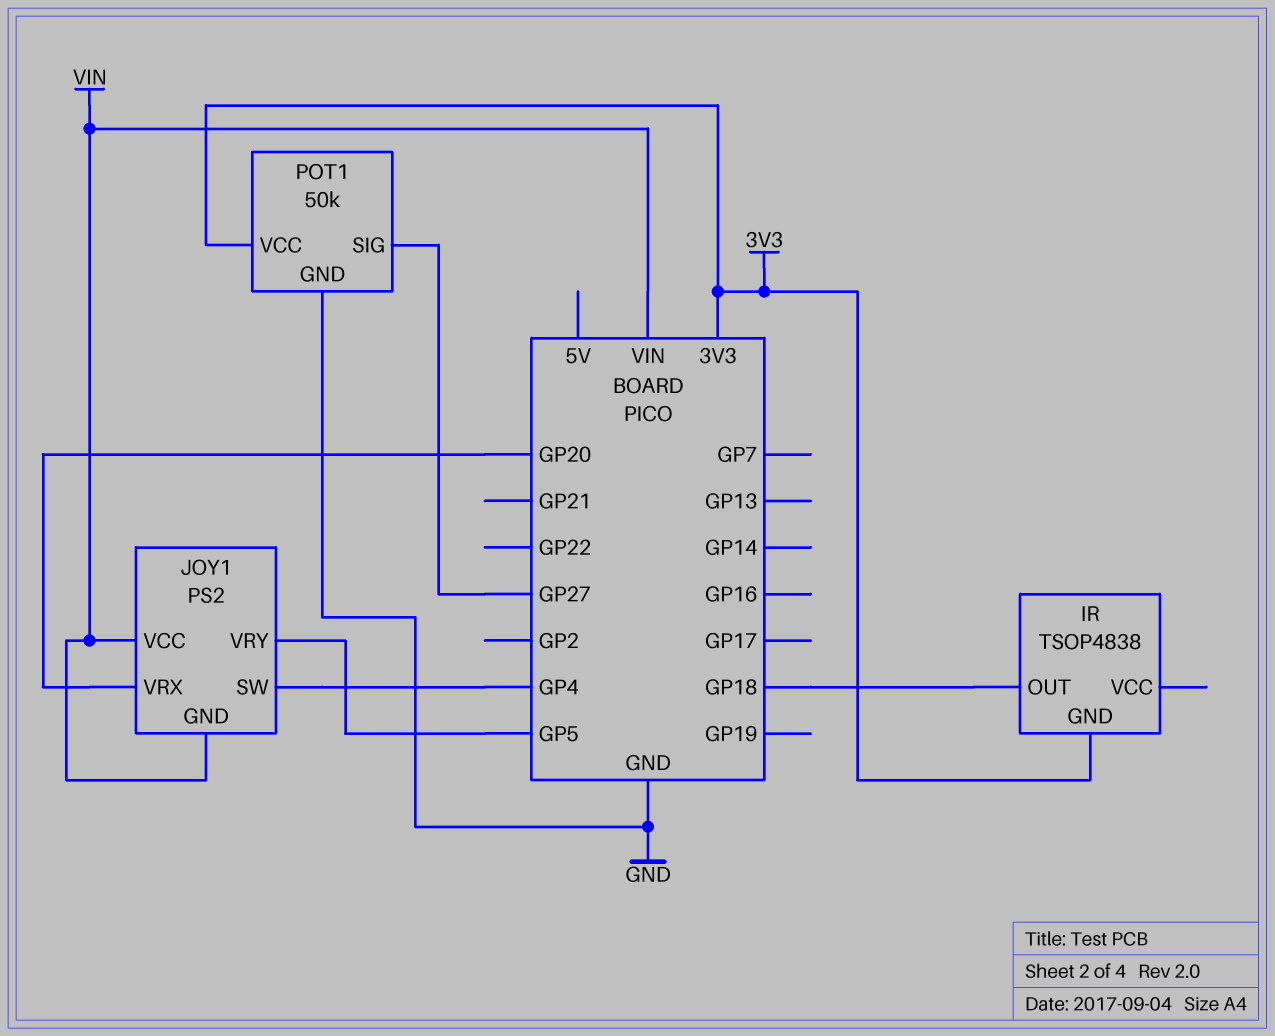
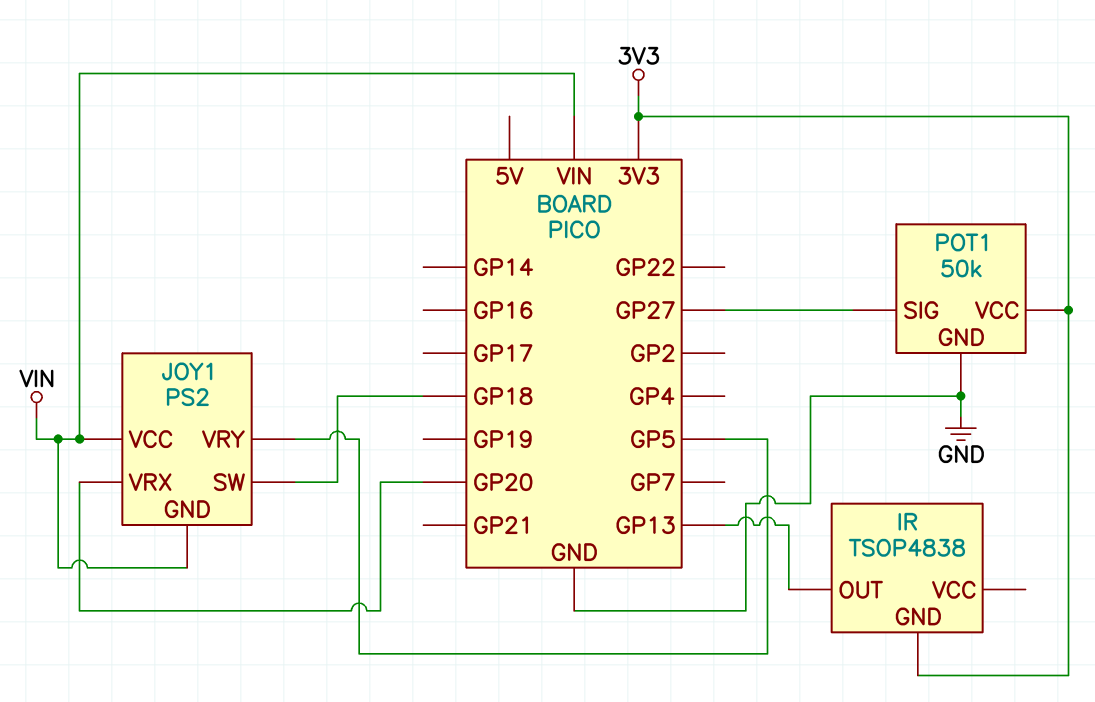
IR pin OUT: GP18 -> GP13
JOY1 pin SW: GP4 -> GP18

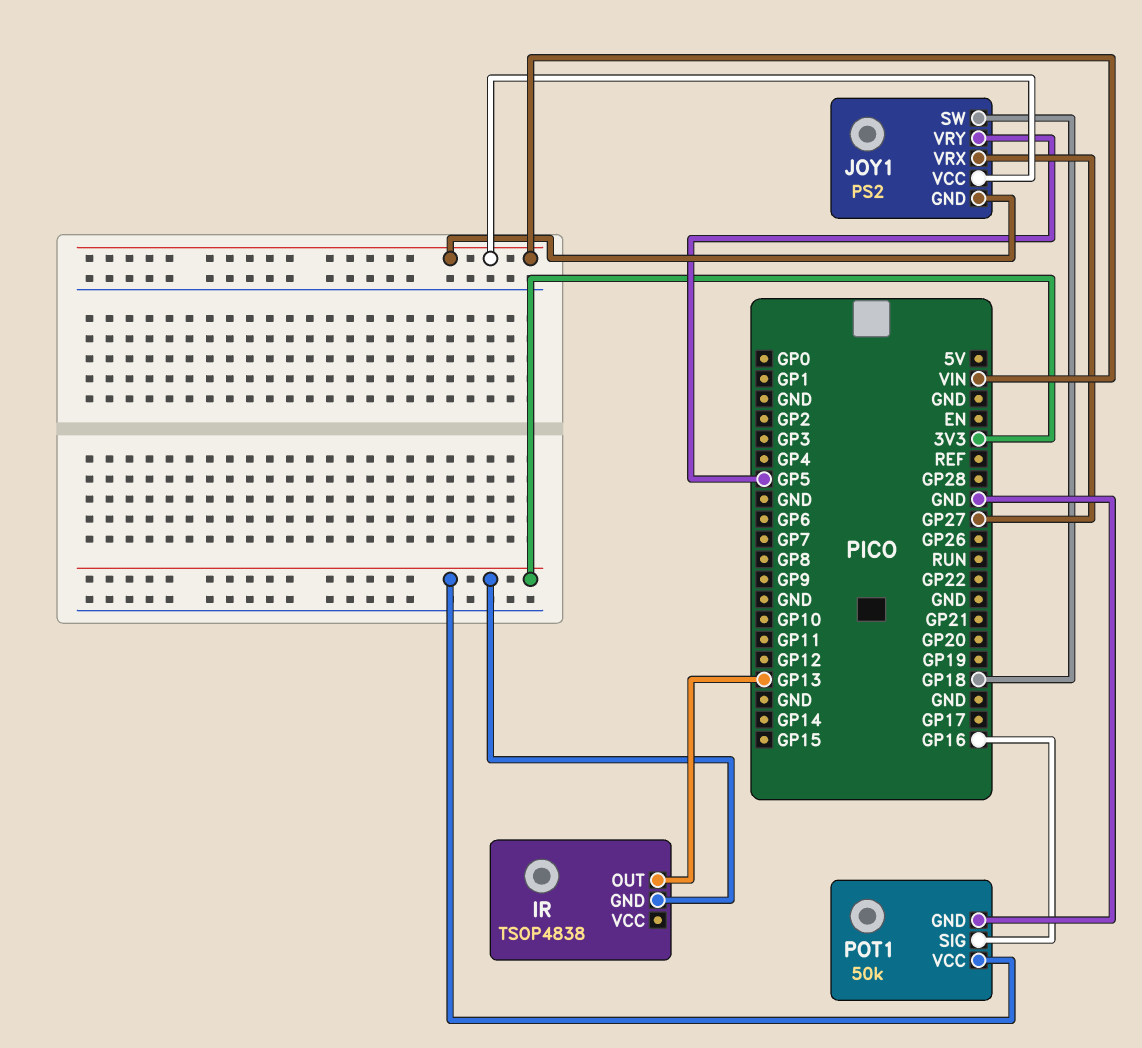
JOY1 pin VRX: GP20 -> GP27
POT1 pin SIG: GP27 -> GP16

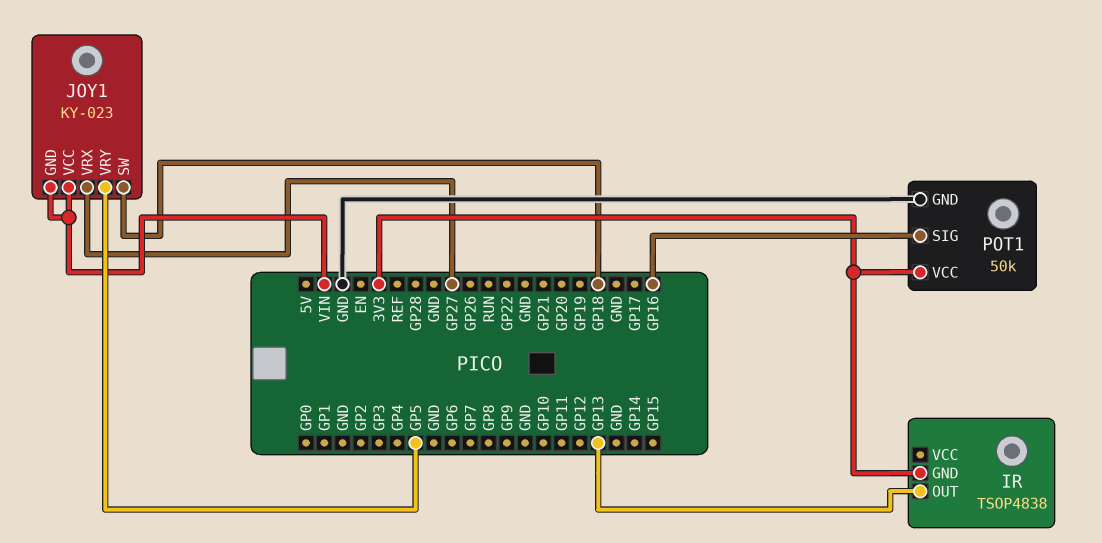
JOY1: PS2 -> KY-023

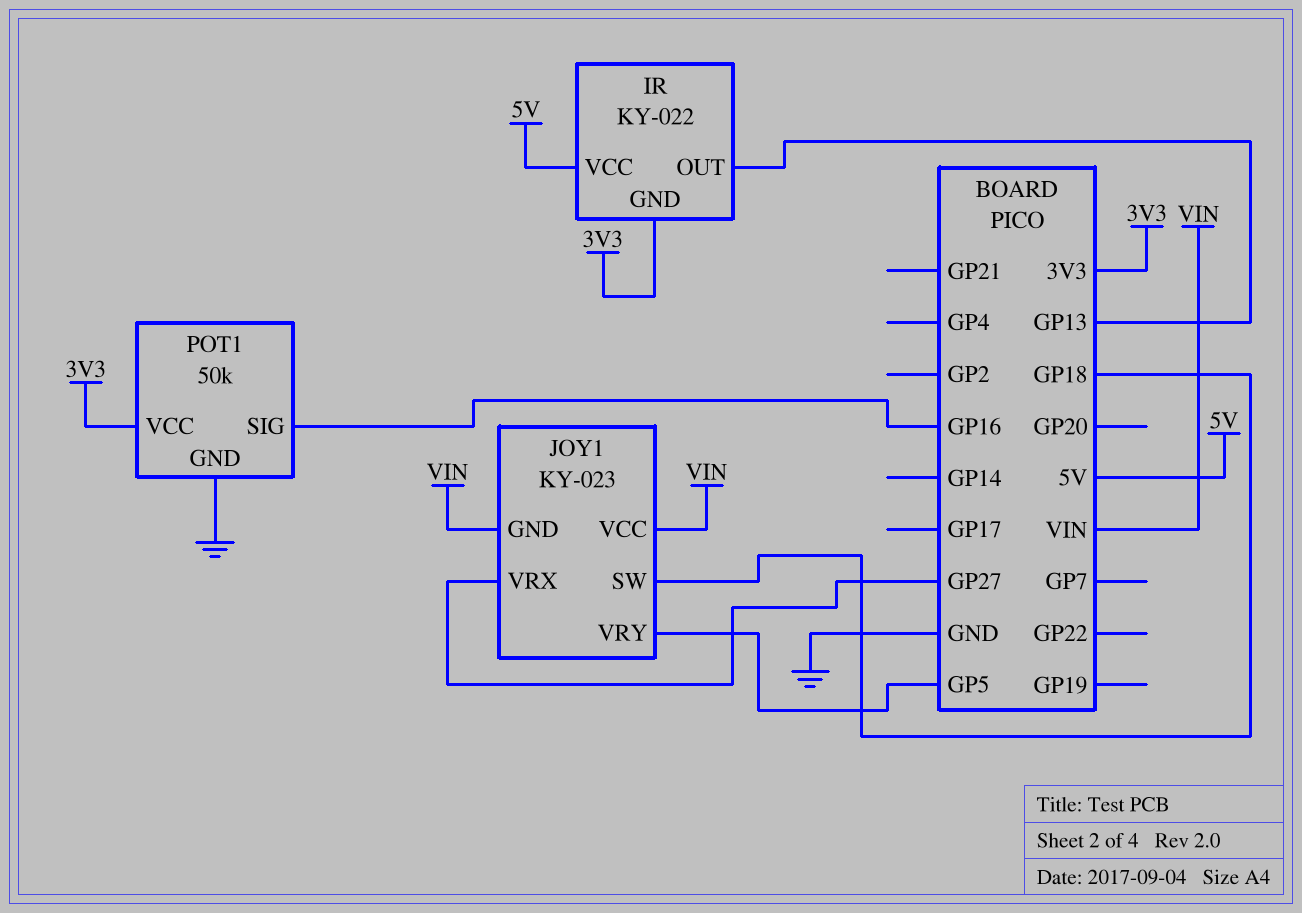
IR: TSOP4838 -> KY-022
IR pin VCC: none -> 5V

